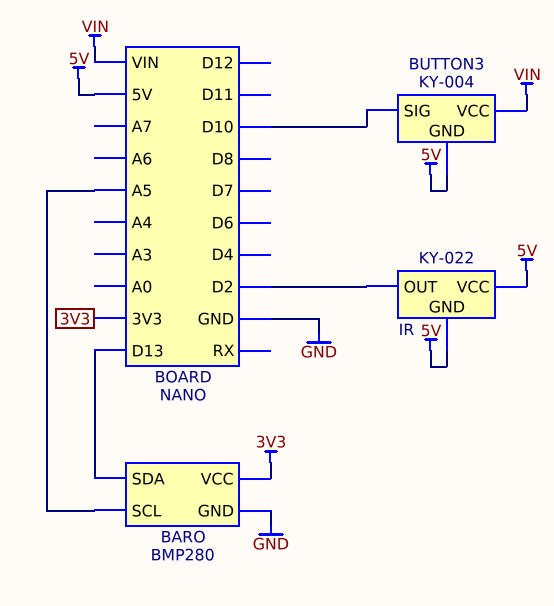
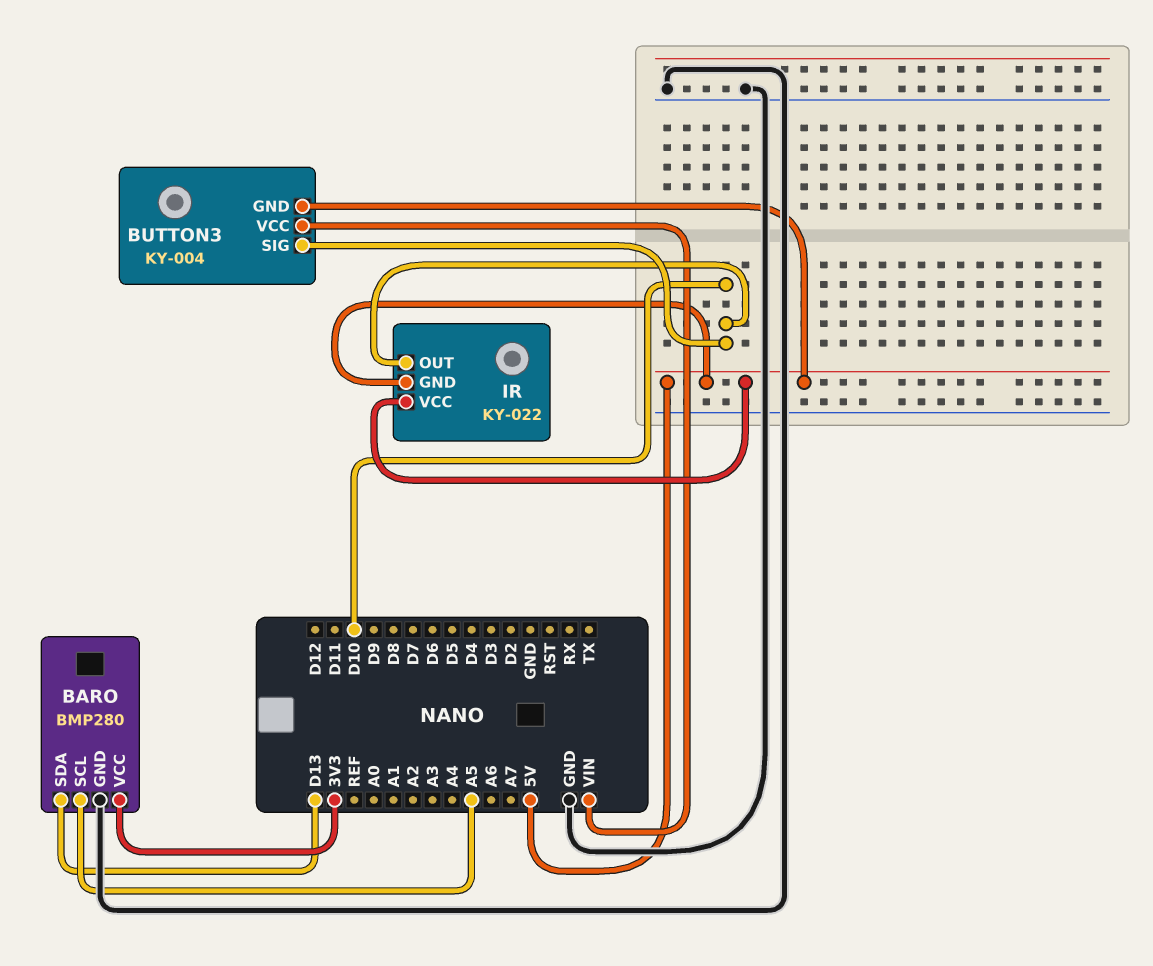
IR pin OUT: D2 -> D10

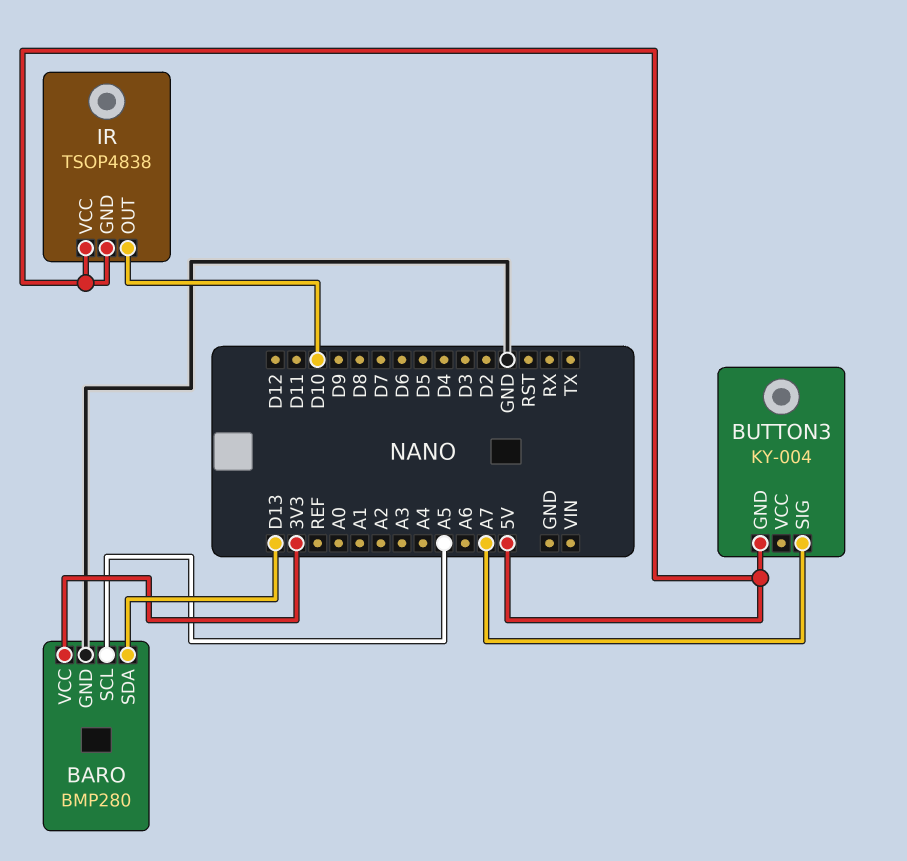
BUTTON3 pin SIG: D10 -> A7
BUTTON3 pin VCC: VIN -> none
IR: KY-022 -> TSOP4838

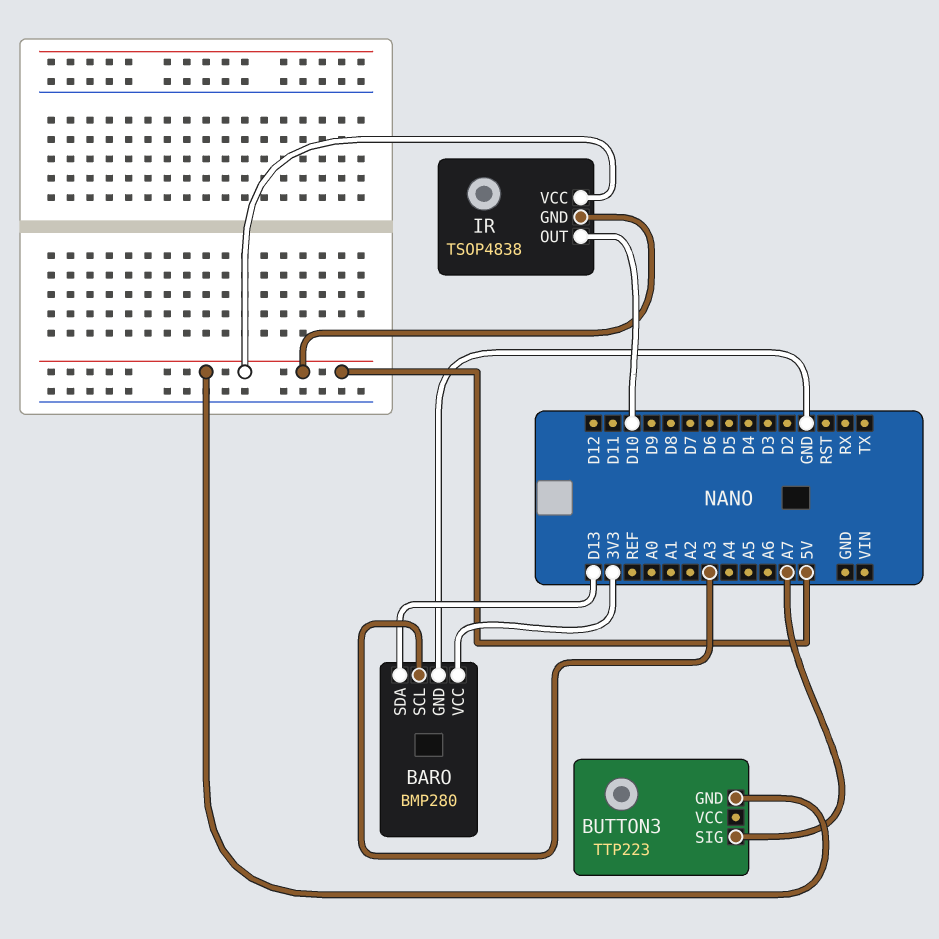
BARO pin SCL: A5 -> A3
BUTTON3: KY-004 -> TTP223

